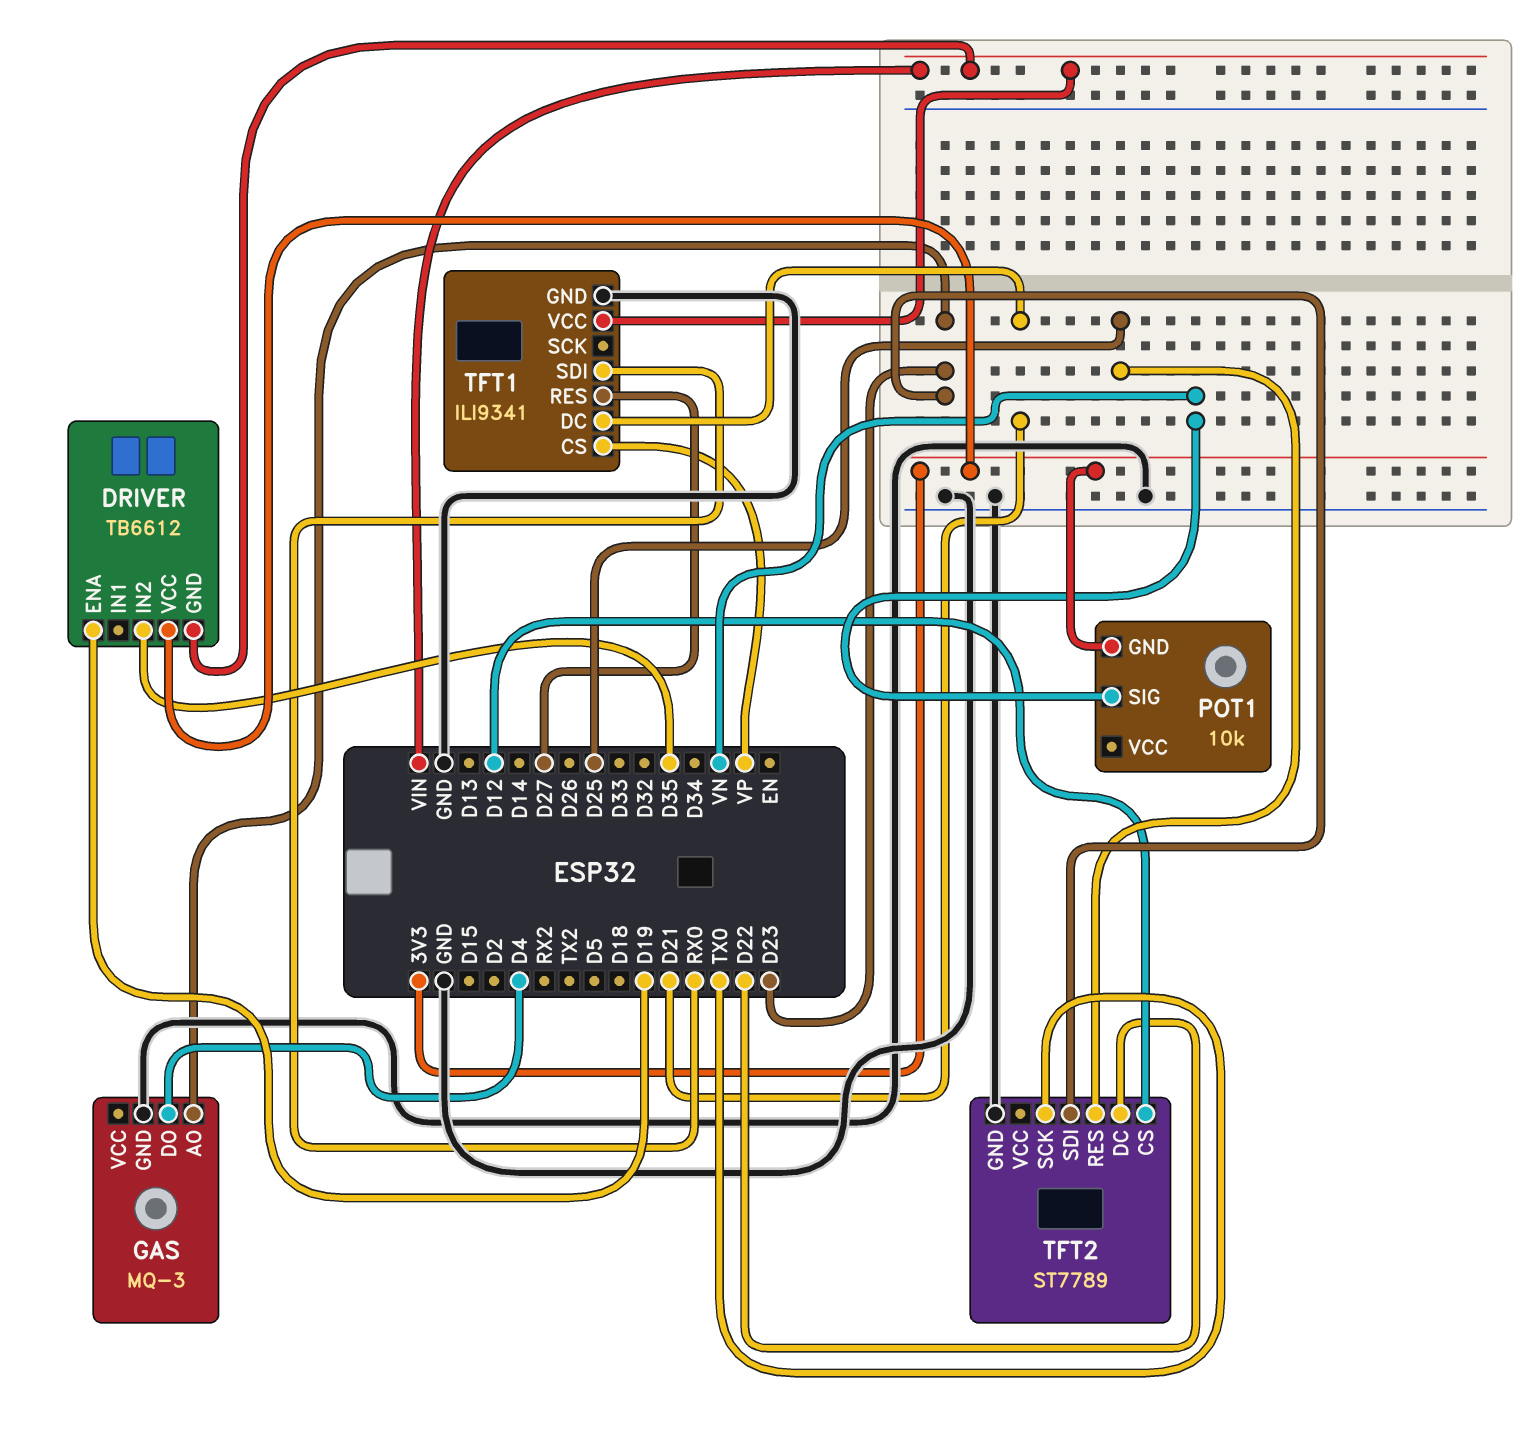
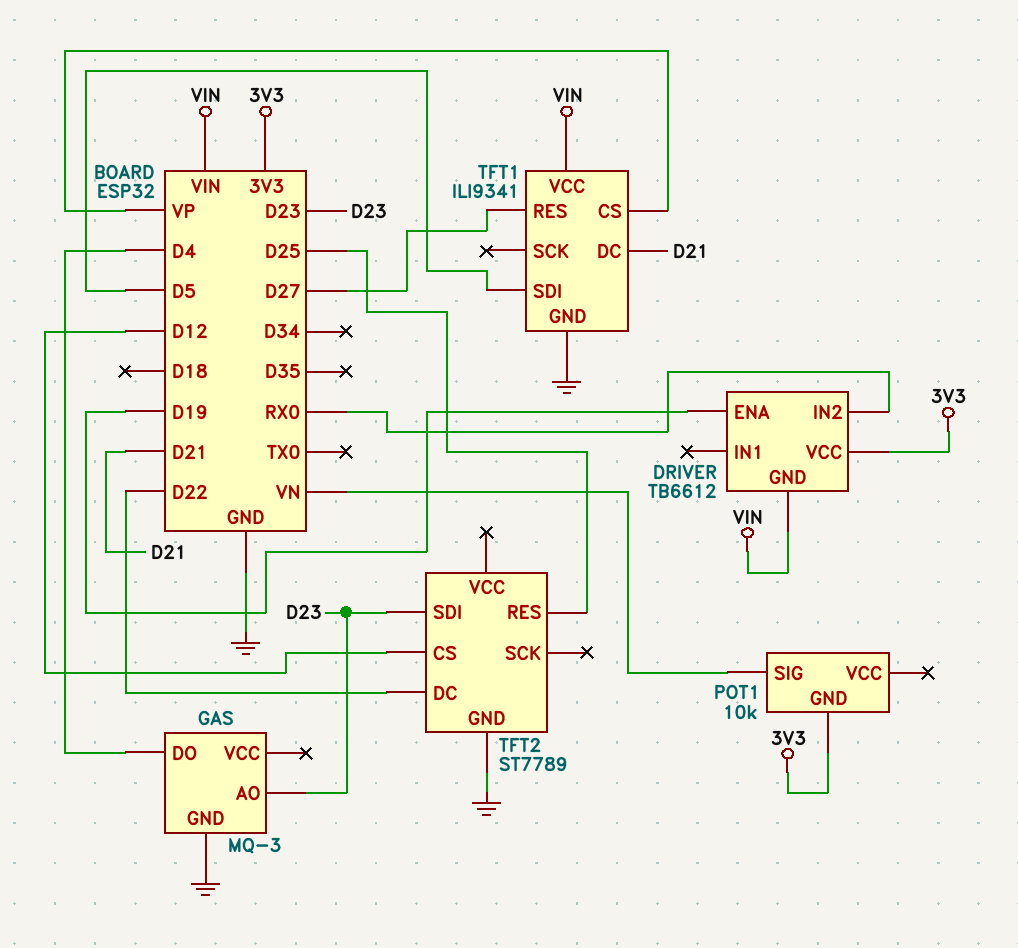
DRIVER pin IN2: D35 -> RX0
TFT1 pin SDI: RX0 -> D5
TFT2 pin SCK: TX0 -> none

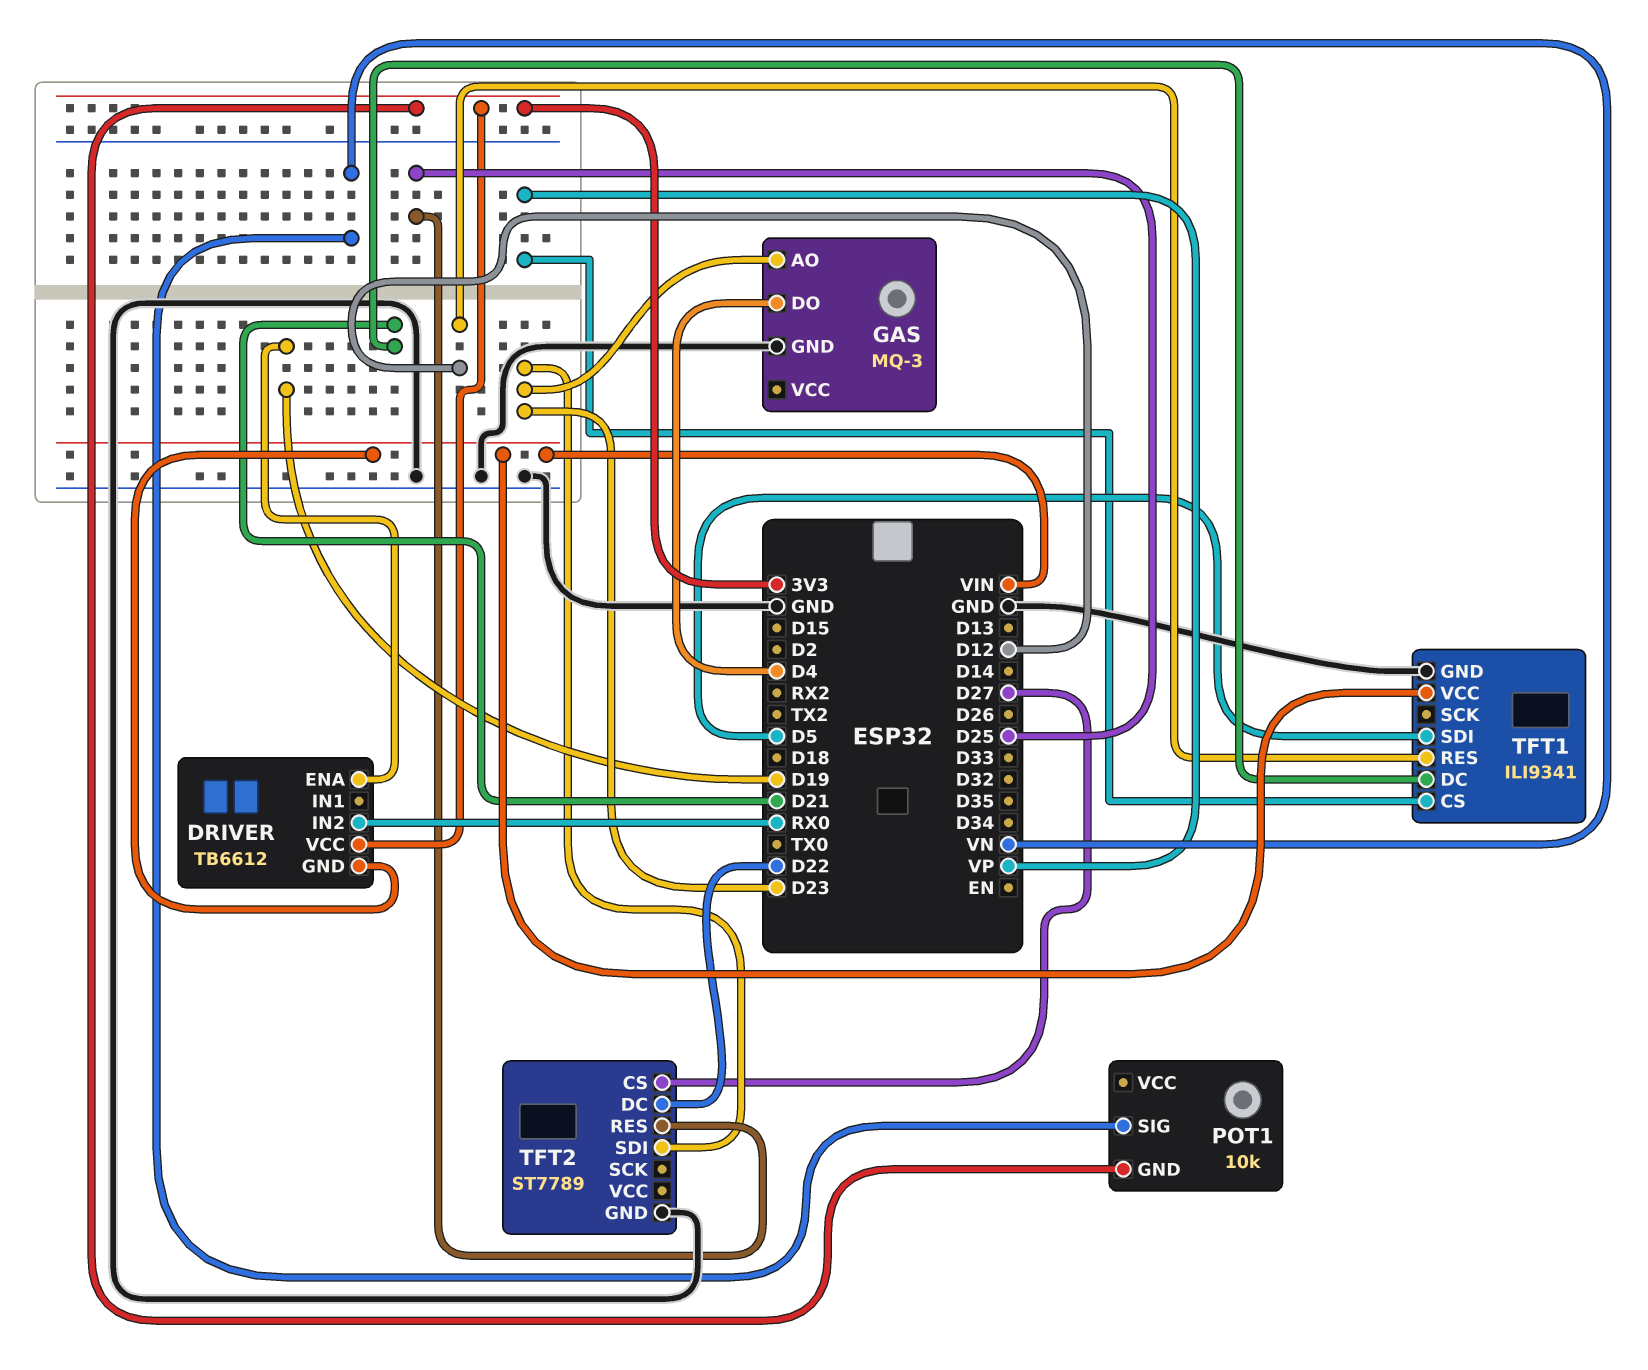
TFT1 pin RES: D27 -> D12
TFT2 pin CS: D12 -> D27

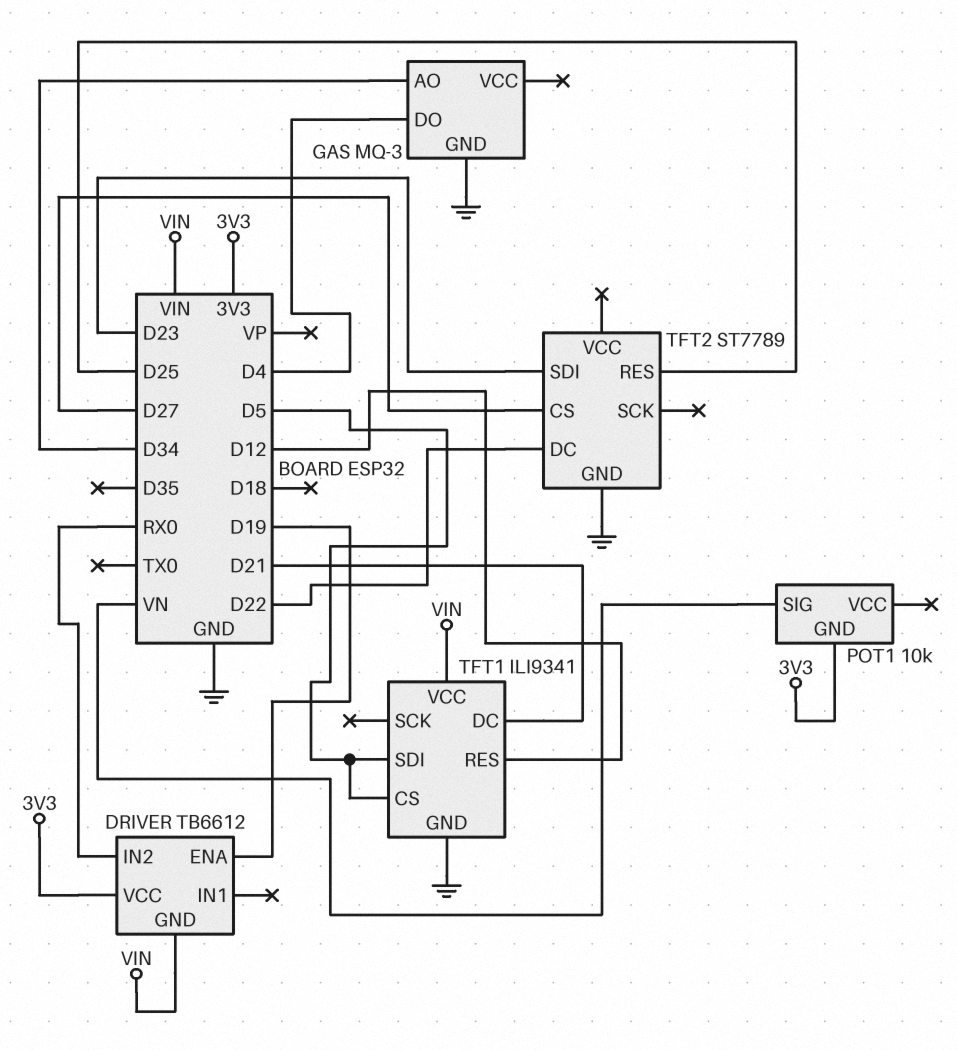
GAS pin AO: D23 -> D34
TFT1 pin CS: VP -> D5

